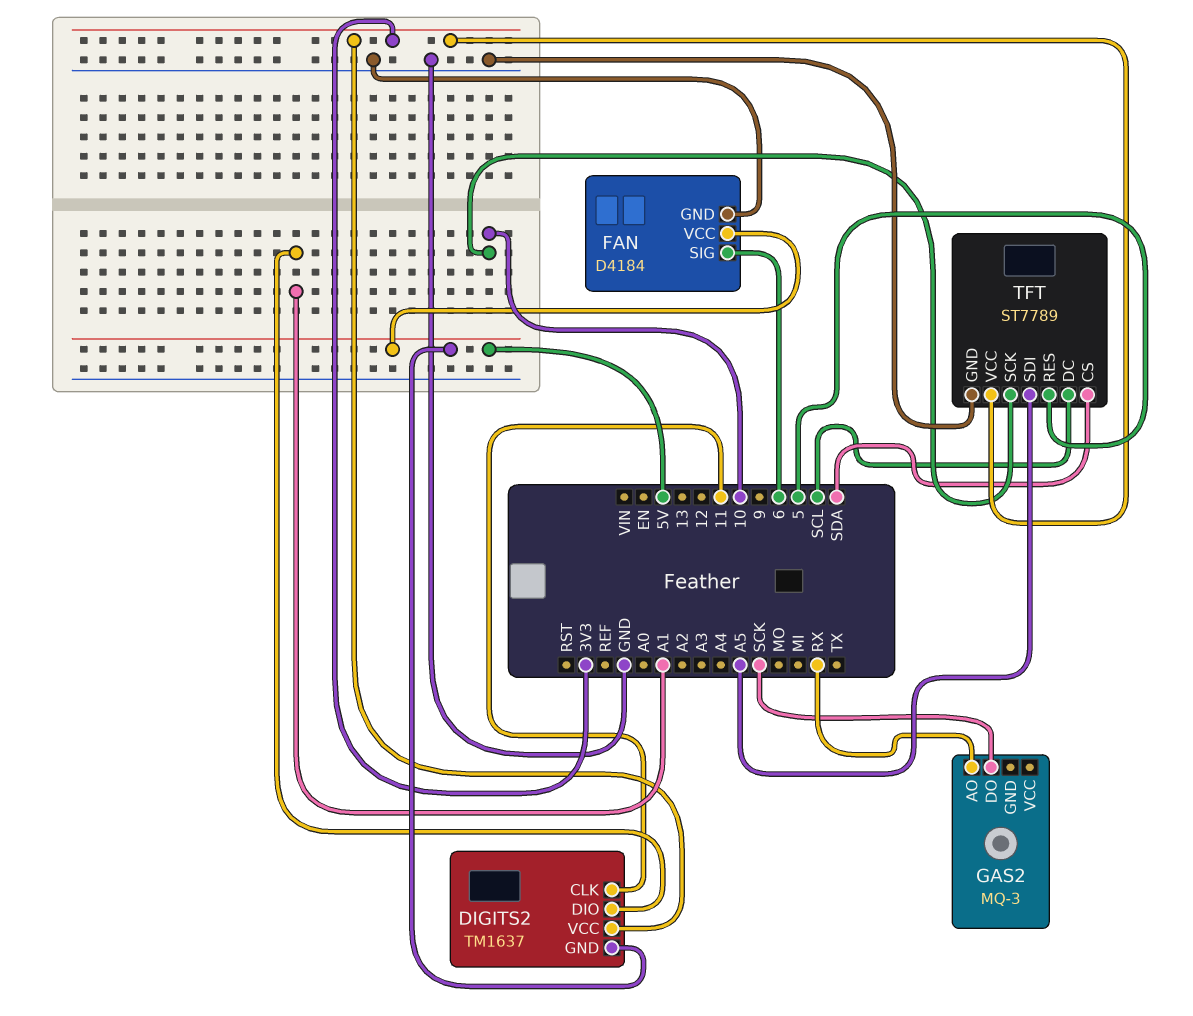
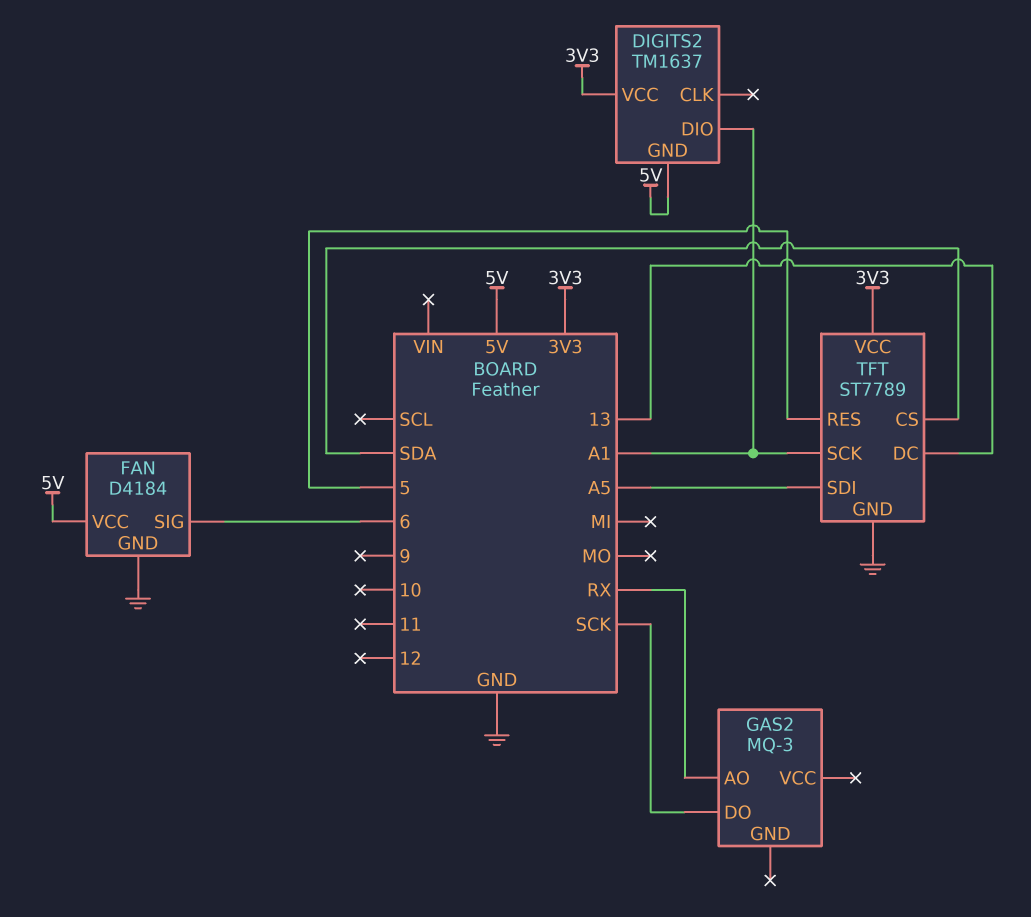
DIGITS2 pin CLK: 11 -> none
TFT pin DC: SCL -> 13
TFT pin SCK: 10 -> A1

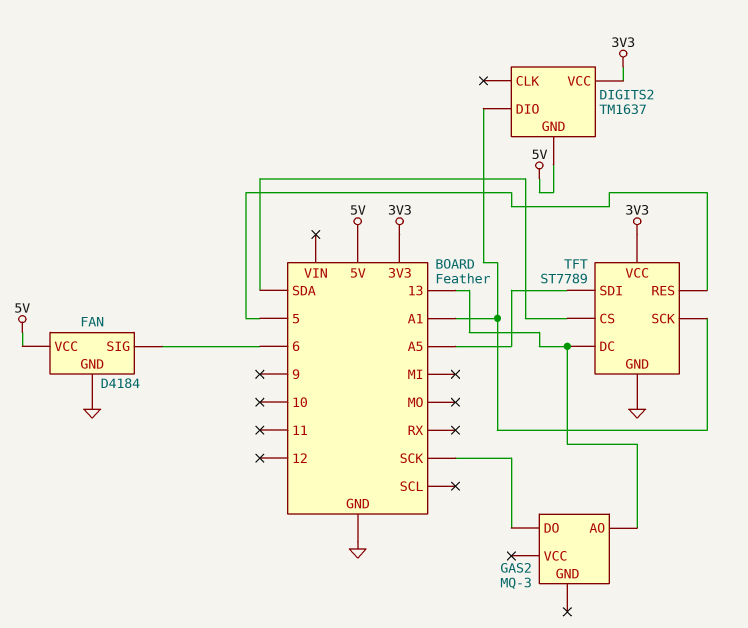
GAS2 pin AO: RX -> 13

